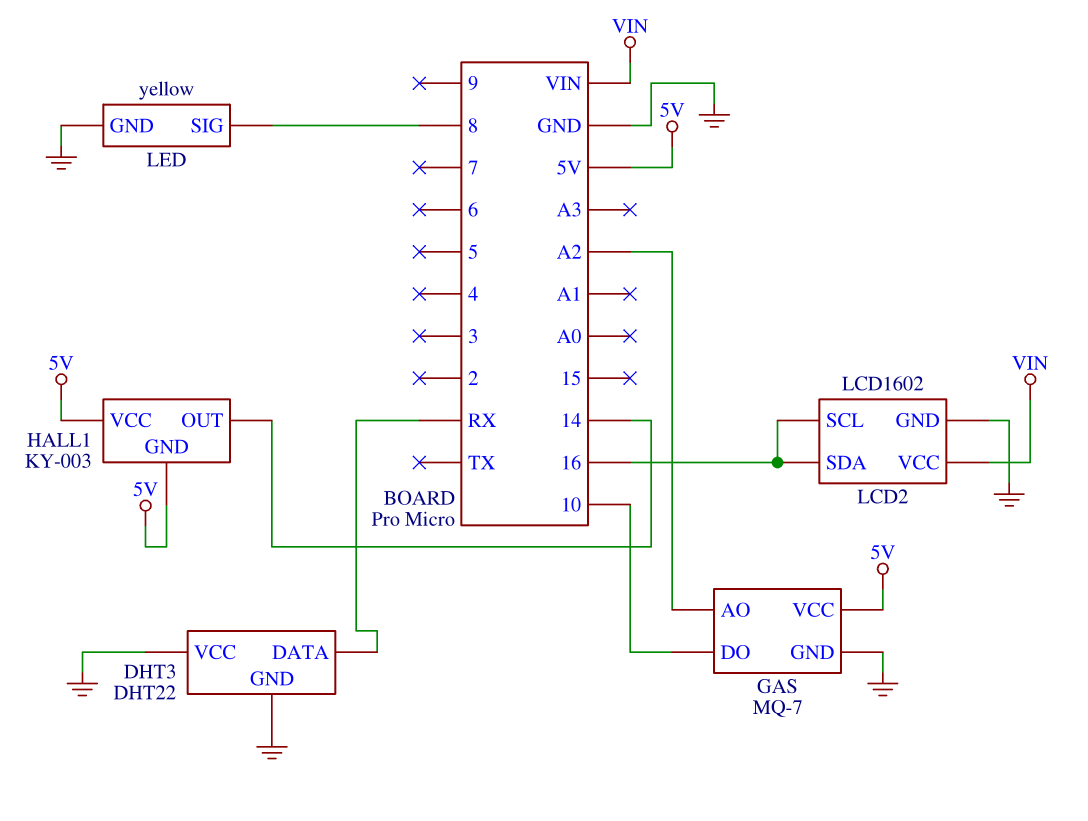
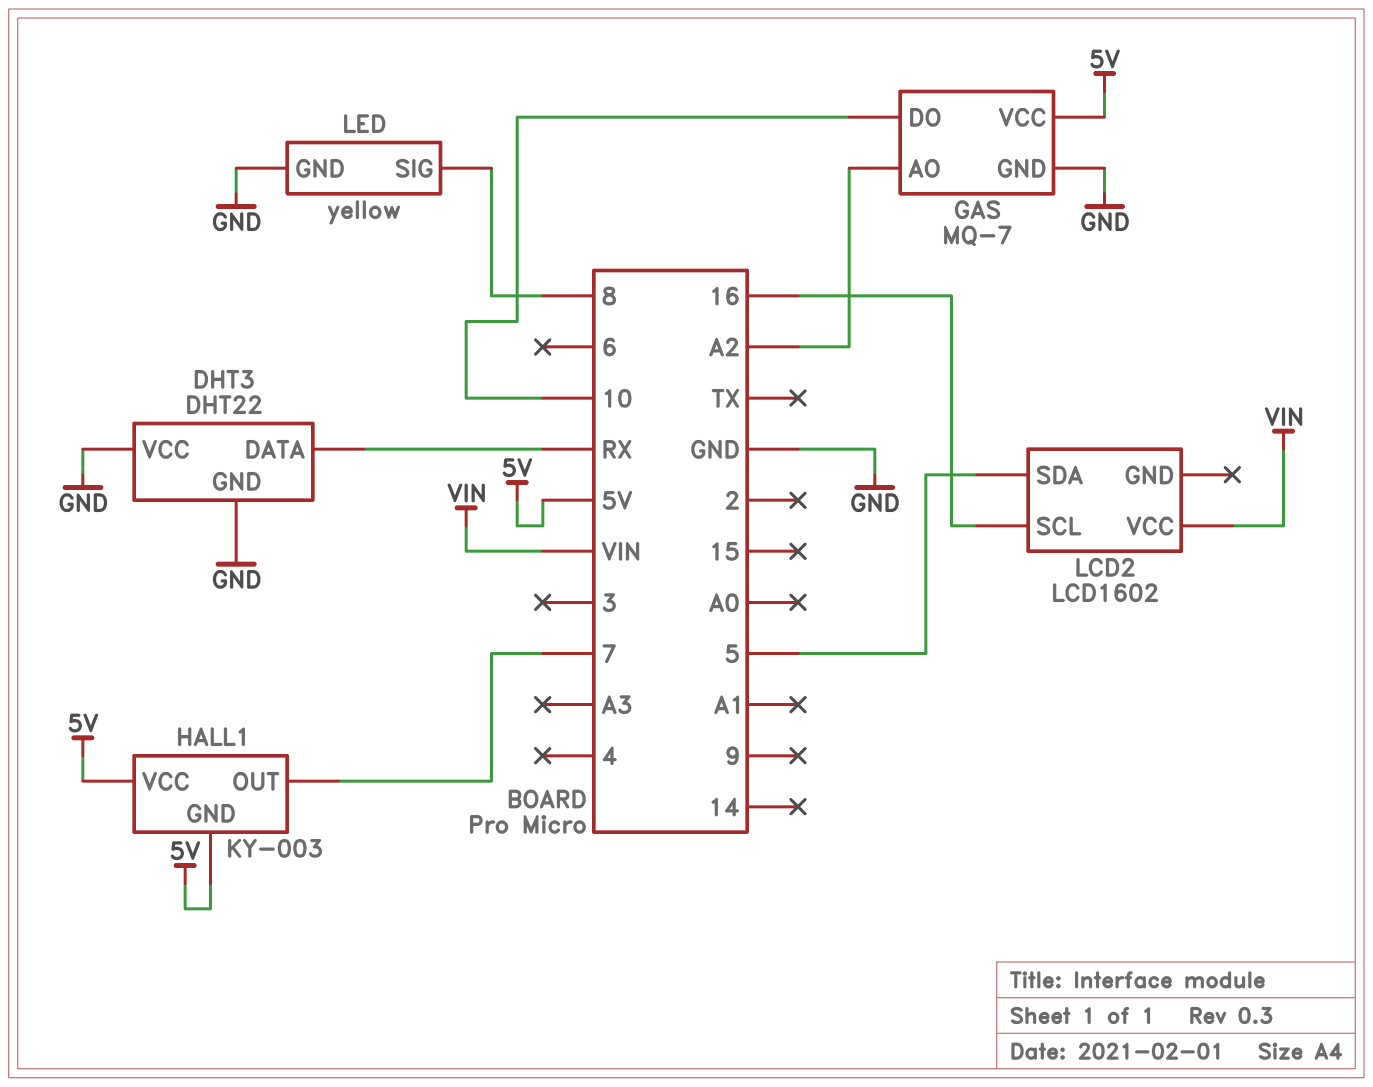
HALL1 pin OUT: 14 -> 7
LCD2 pin GND: GND -> none
LCD2 pin SDA: 16 -> 5

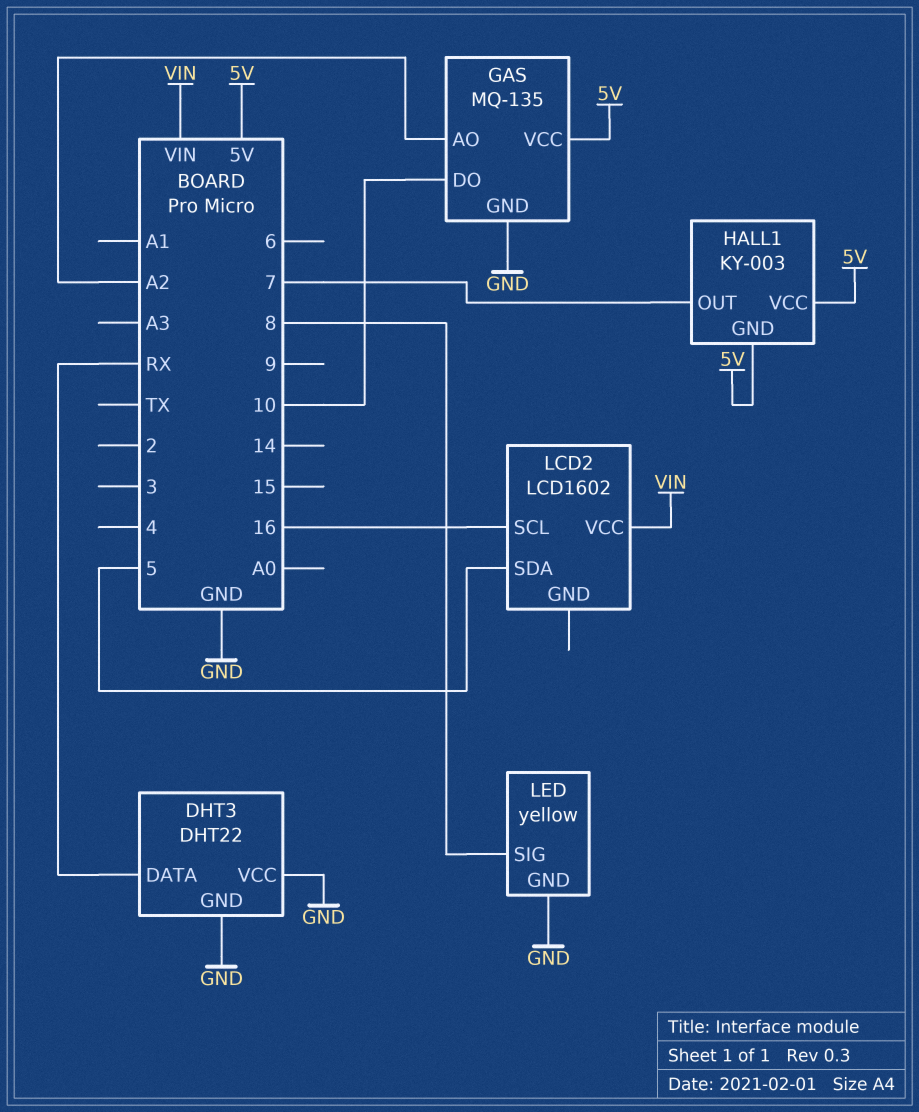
GAS: MQ-7 -> MQ-135

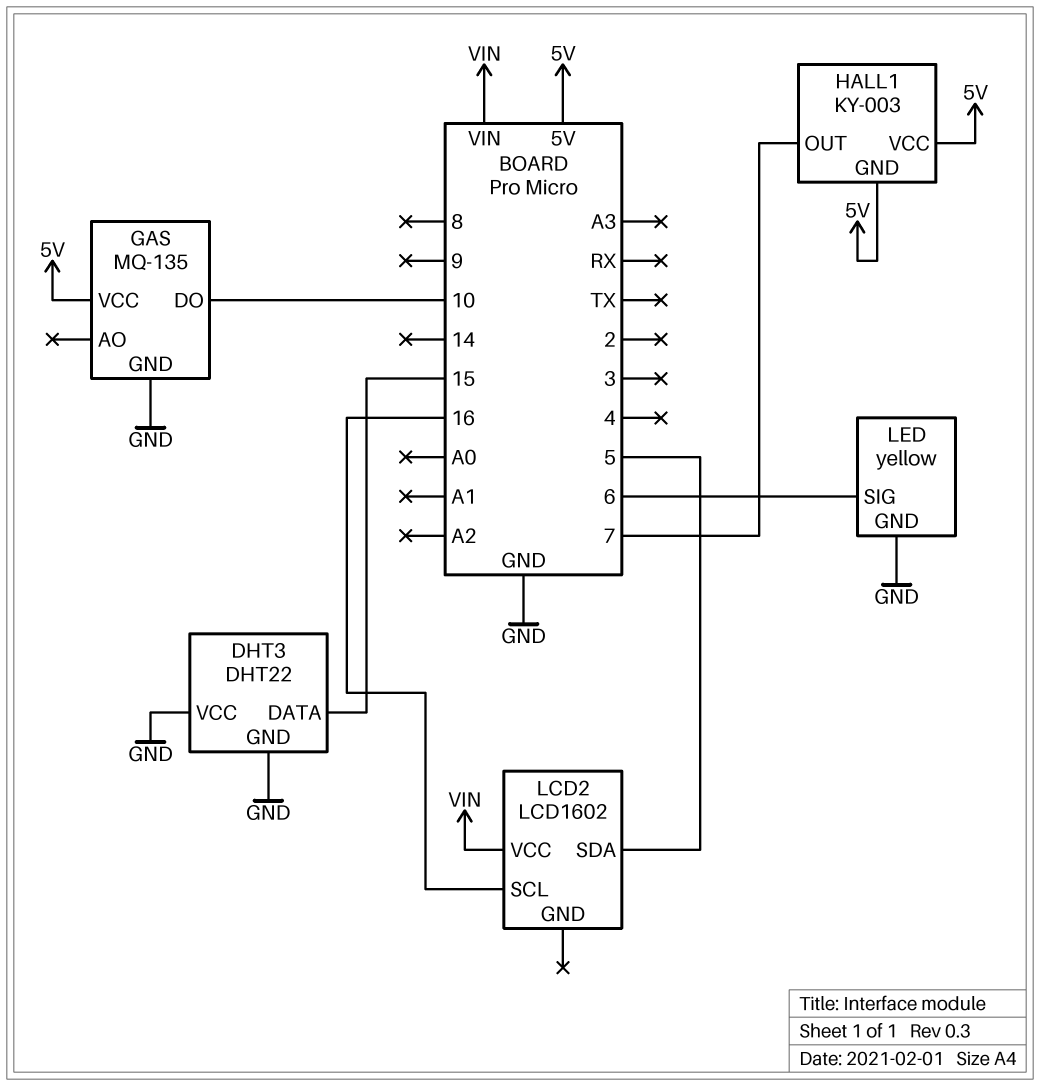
DHT3 pin DATA: RX -> 15
GAS pin AO: A2 -> none
LED pin SIG: 8 -> 6

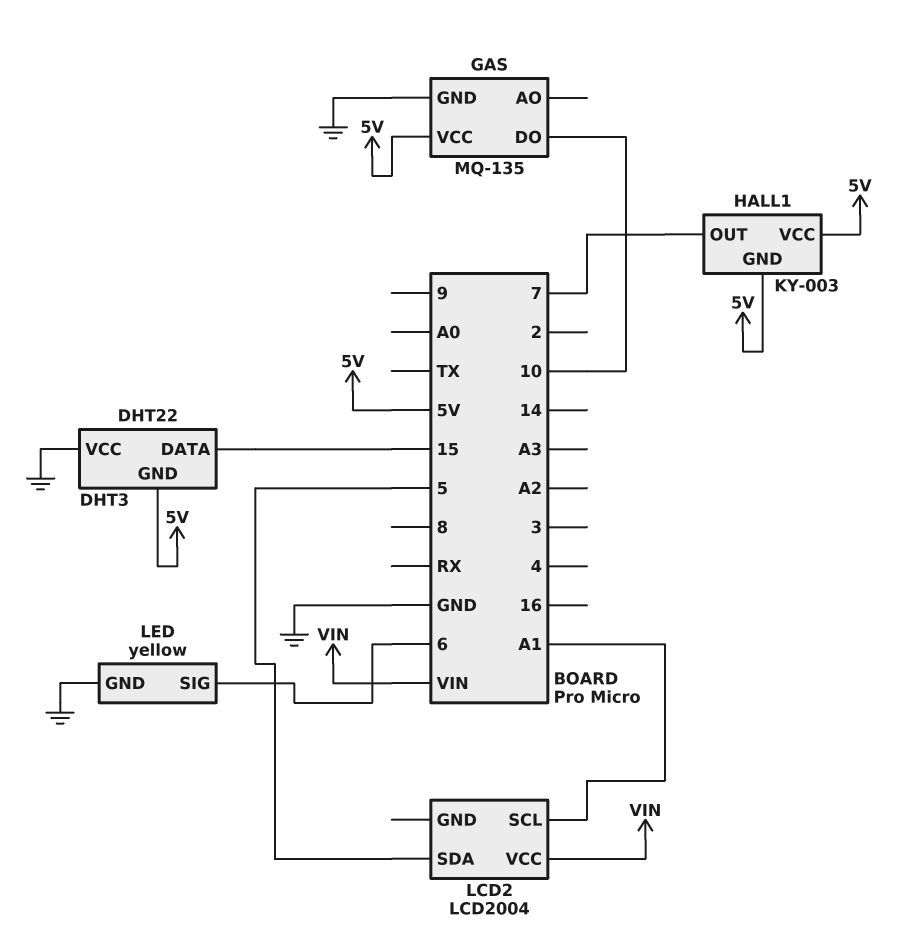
DHT3 pin GND: GND -> 5V
LCD2: LCD1602 -> LCD2004
LCD2 pin SCL: 16 -> A1

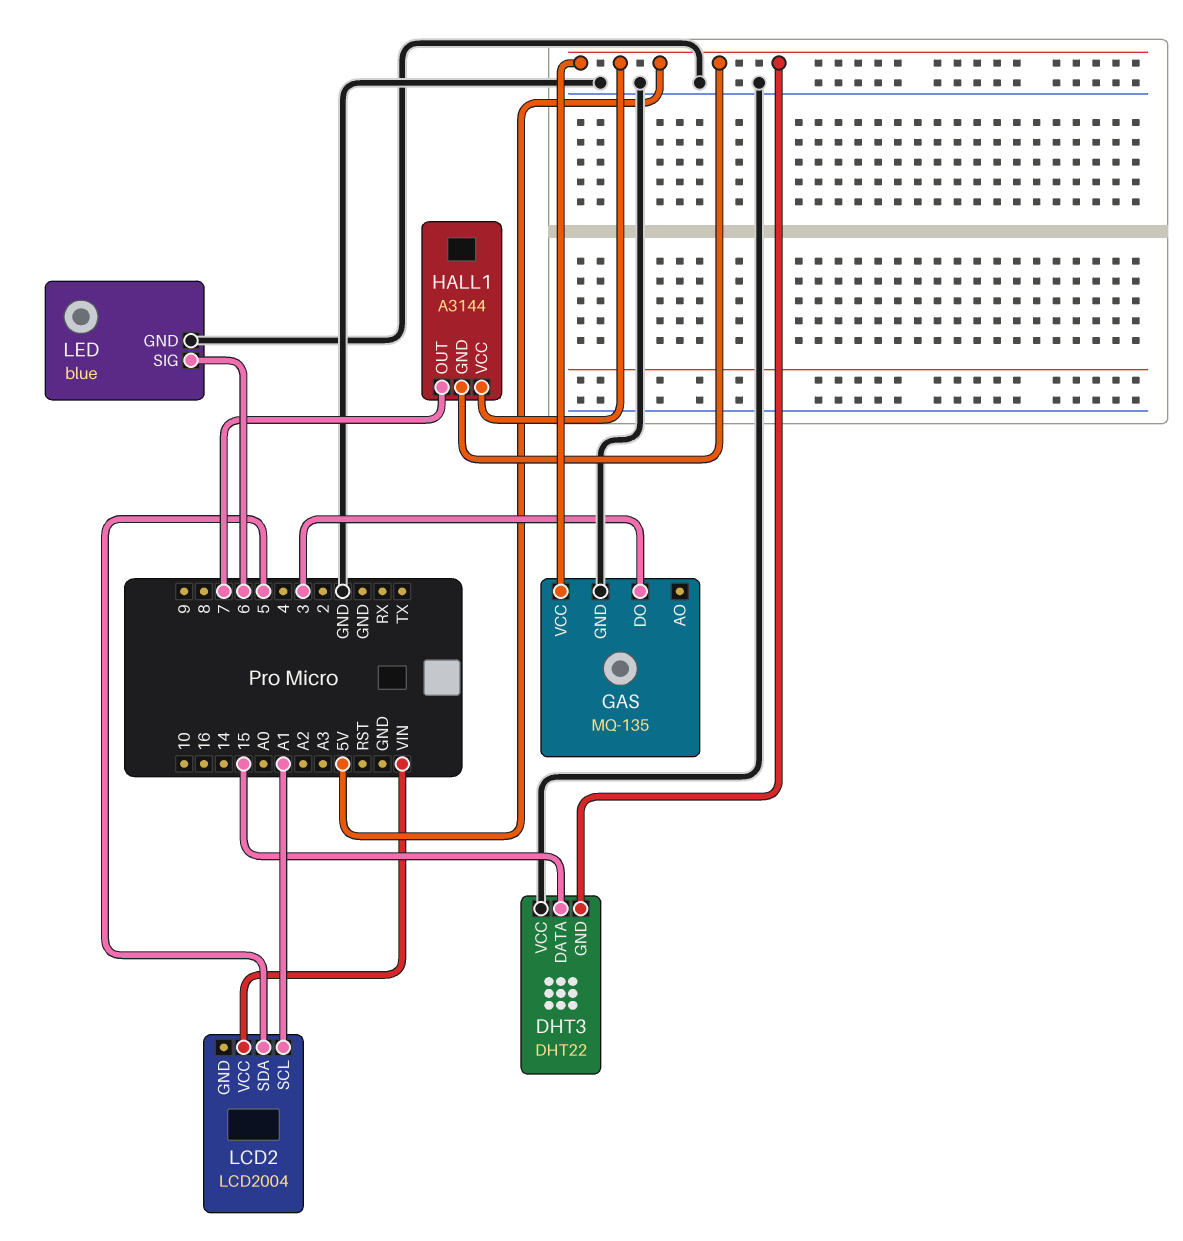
GAS pin DO: 10 -> 3
HALL1: KY-003 -> A3144
LED: yellow -> blue

